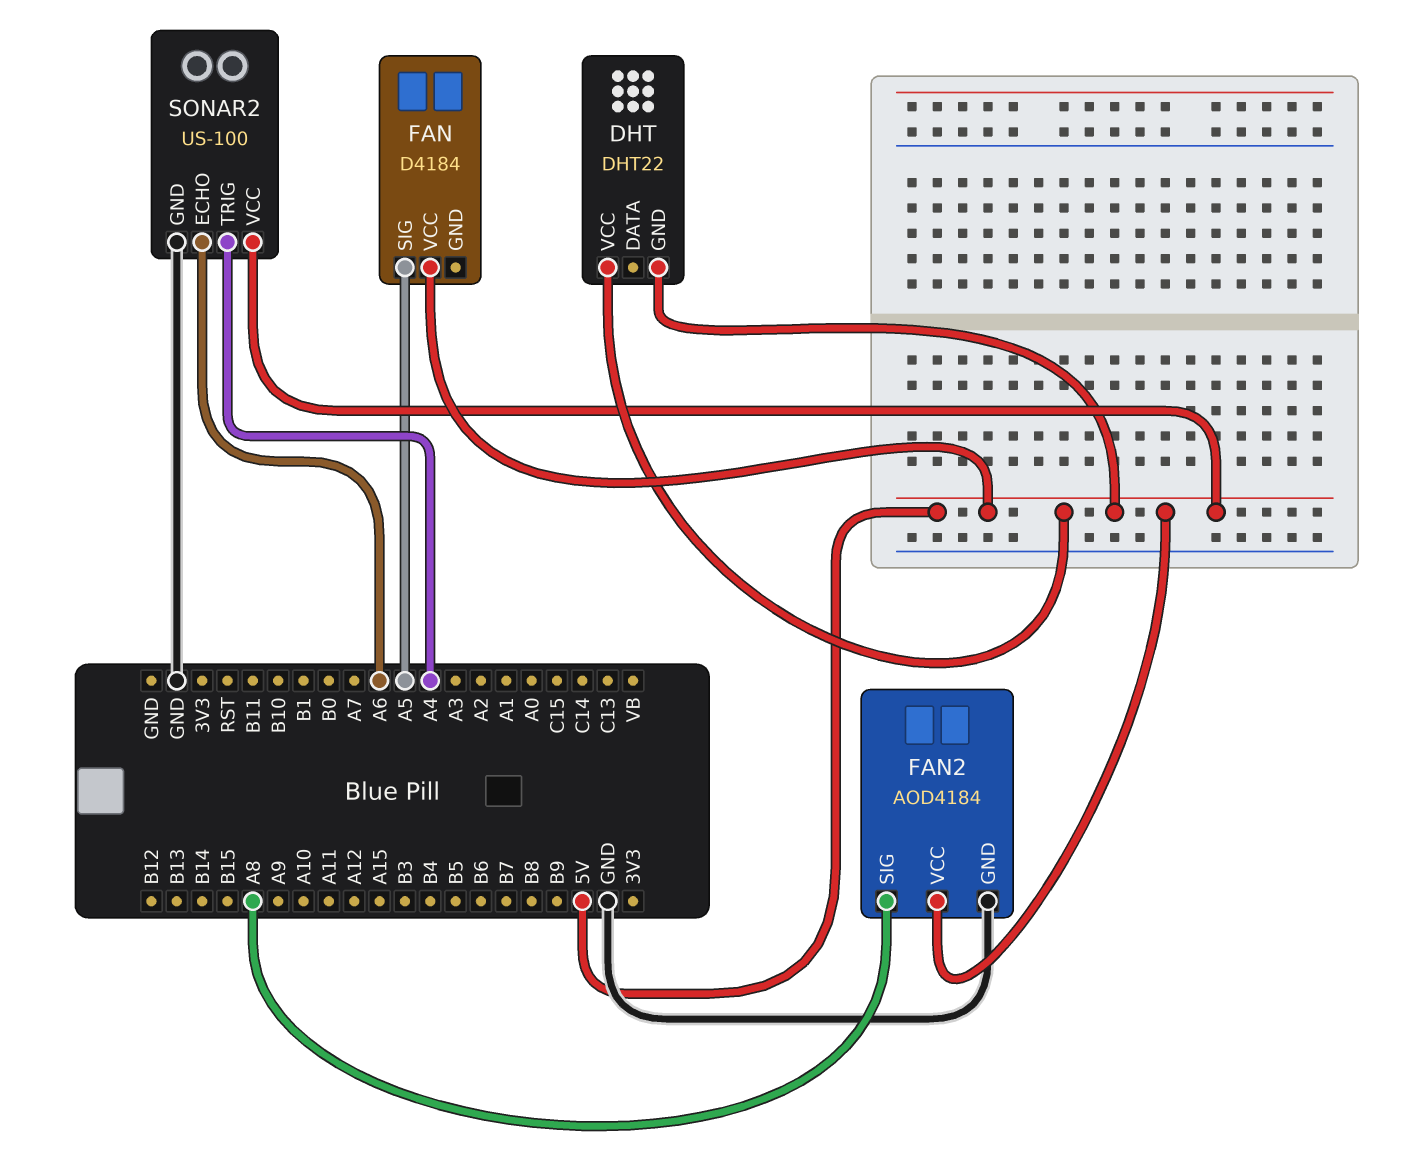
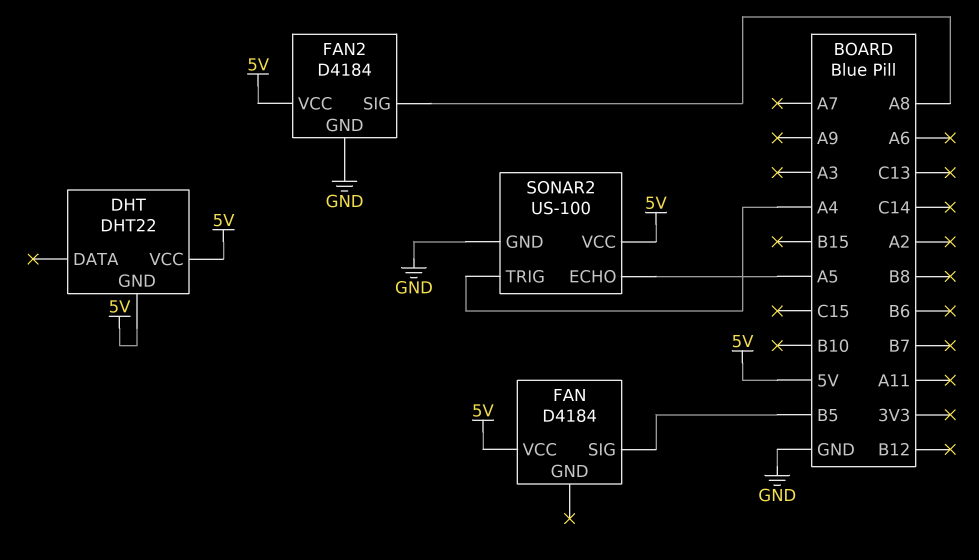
FAN pin SIG: A5 -> B5
FAN2: AOD4184 -> D4184
SONAR2 pin ECHO: A6 -> A5

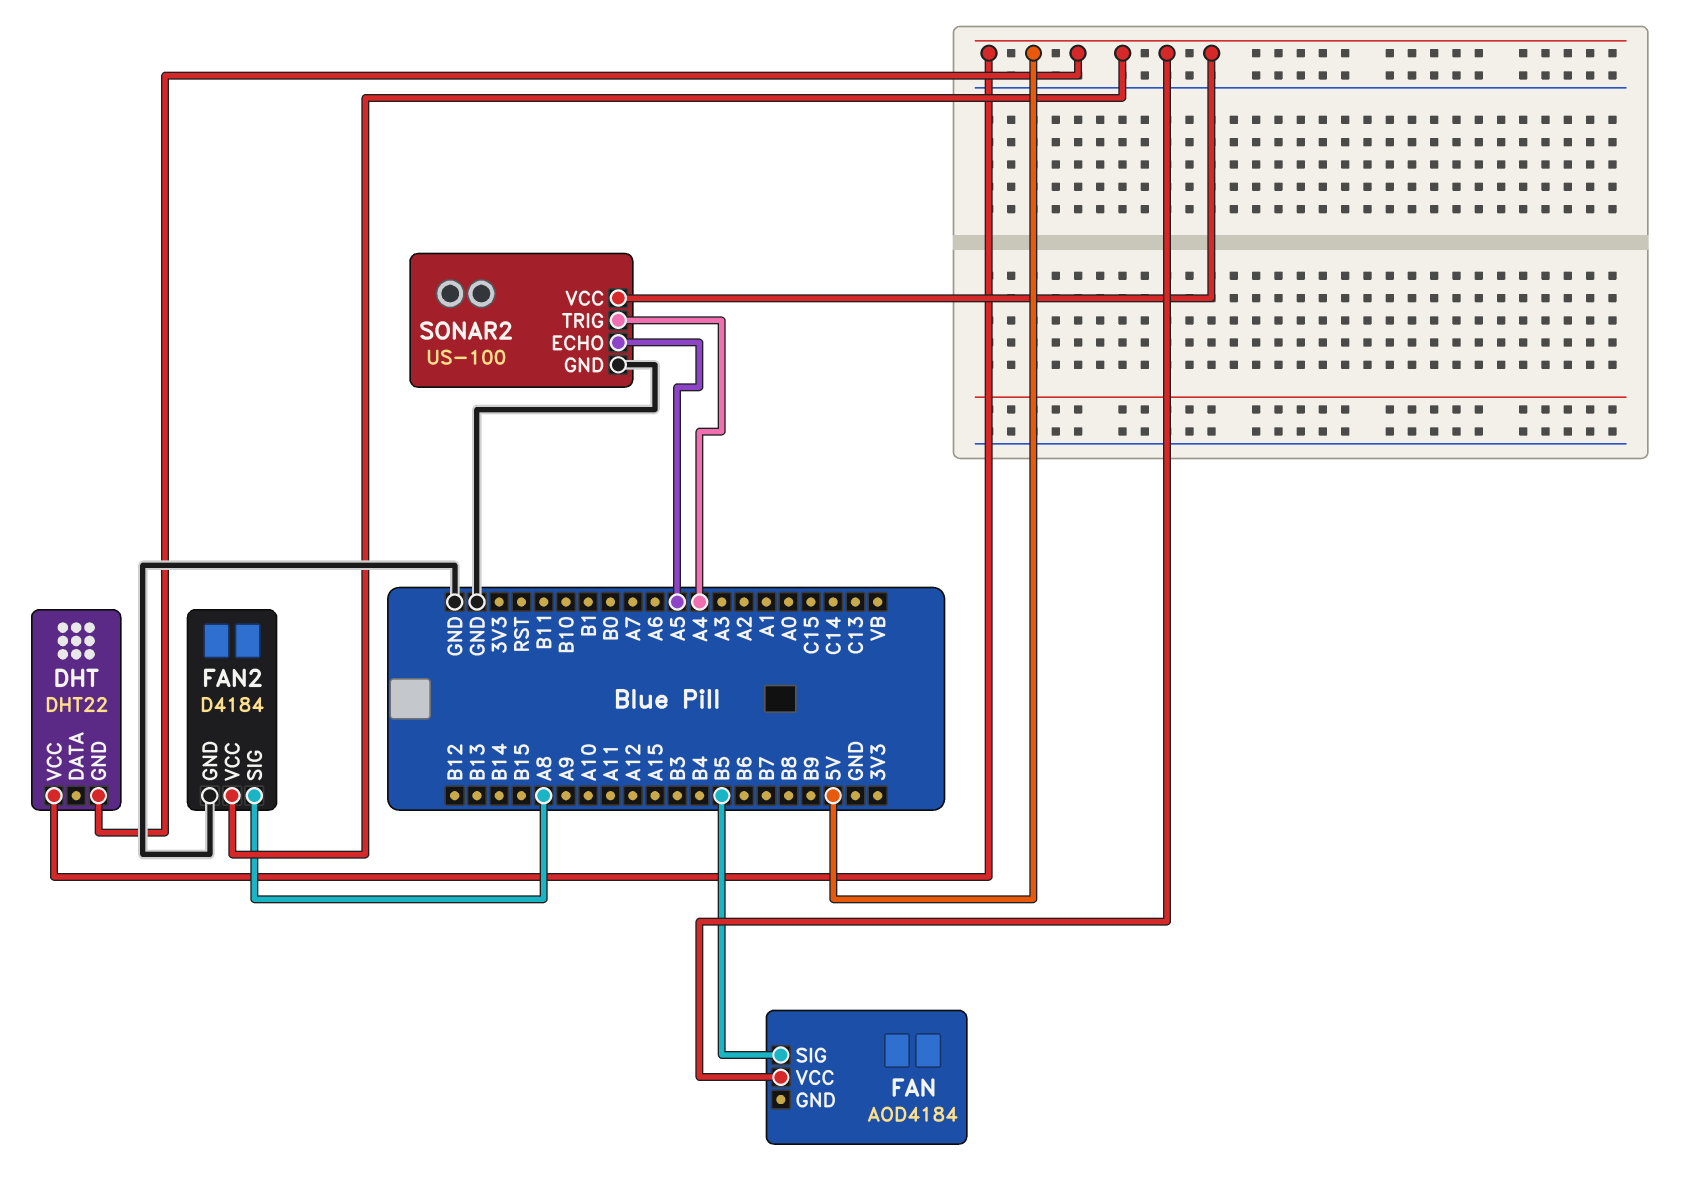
FAN: D4184 -> AOD4184

